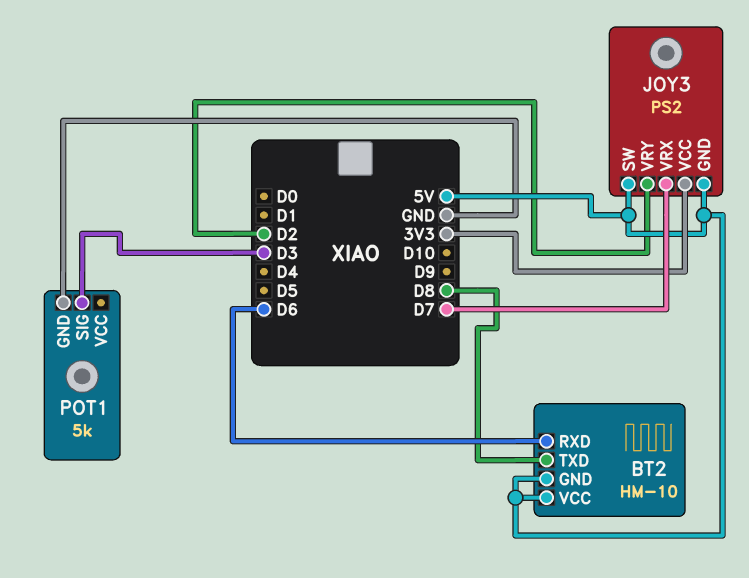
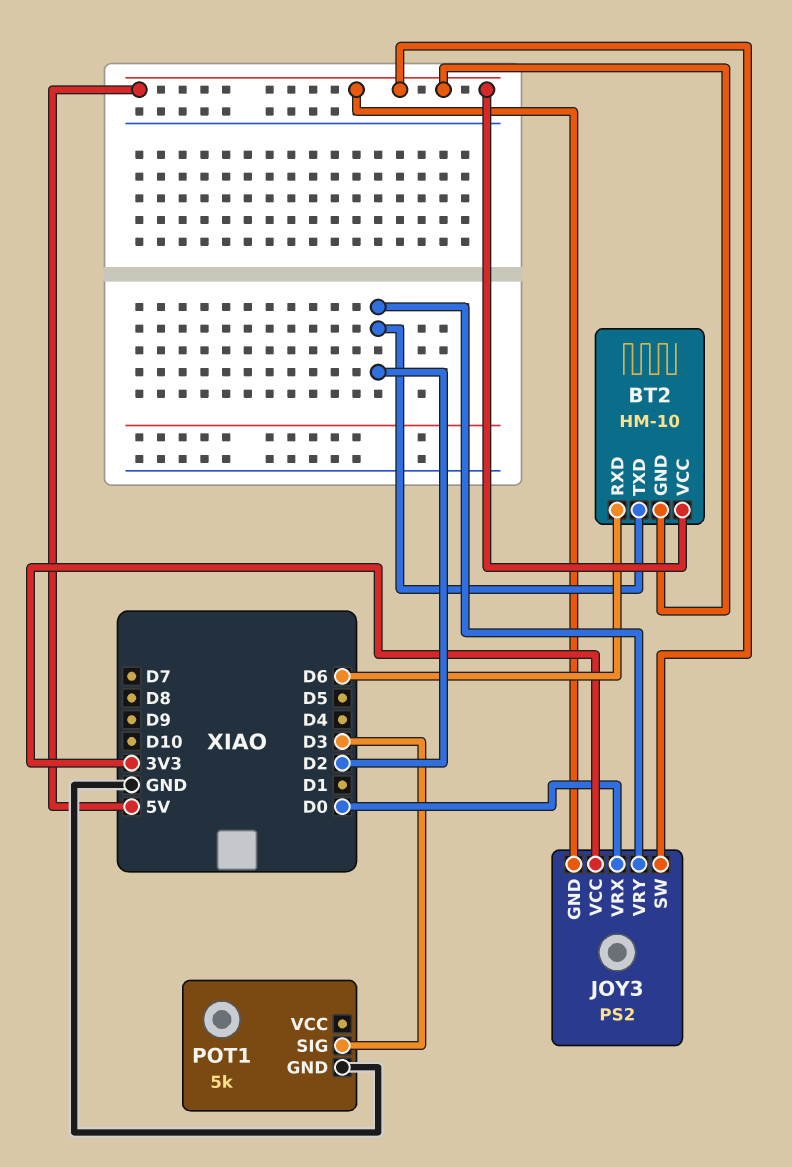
BT2 pin TXD: D8 -> D2
JOY3 pin VRX: D7 -> D0

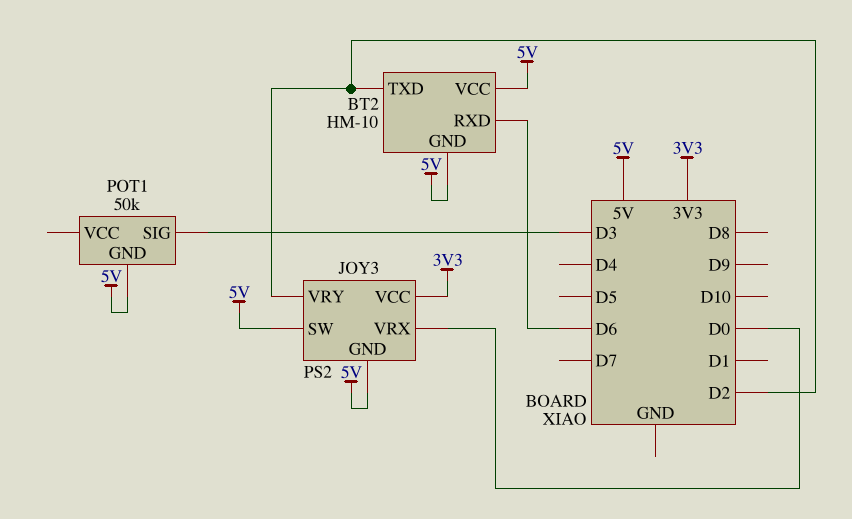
POT1: 5k -> 50k
POT1 pin GND: GND -> 5V

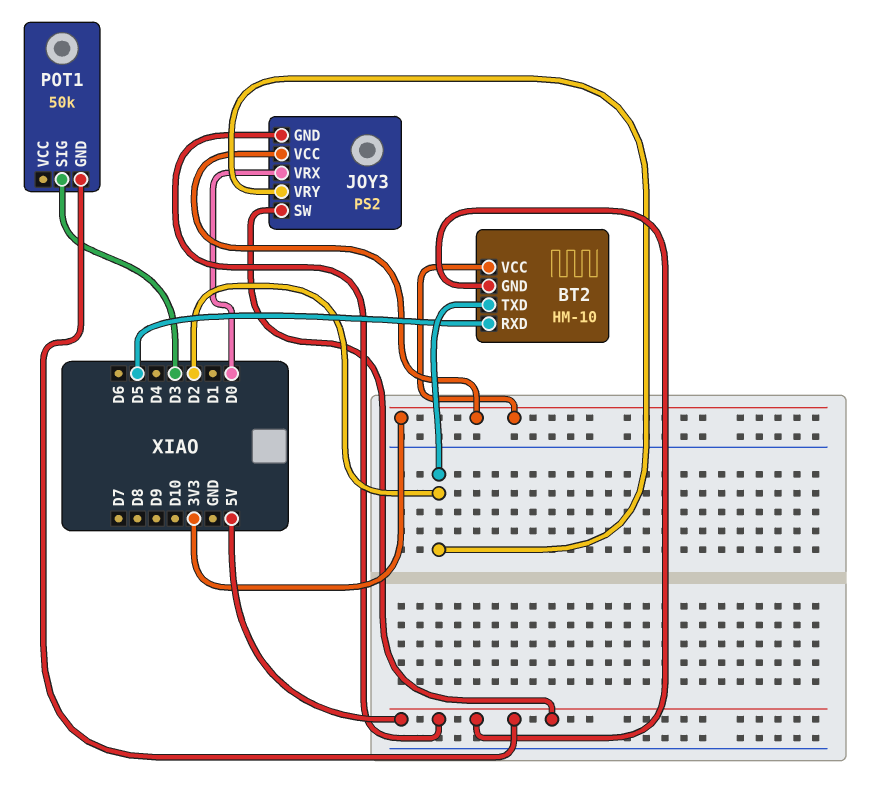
BT2 pin RXD: D6 -> D5
BT2 pin VCC: 5V -> 3V3

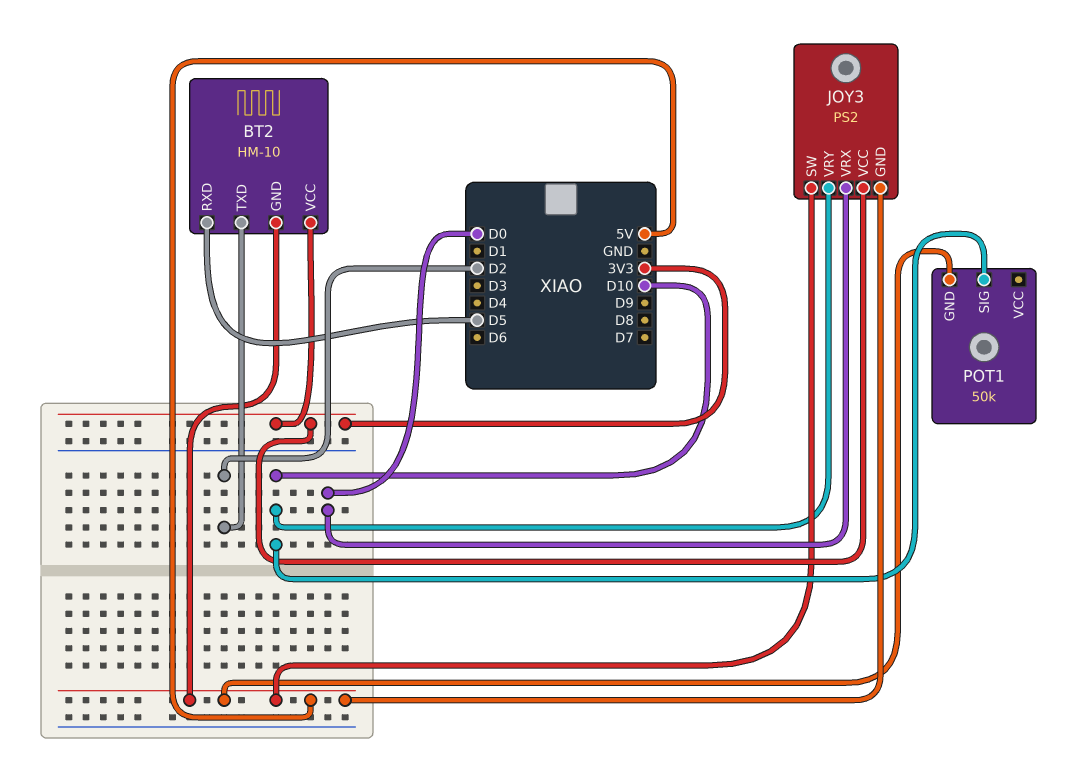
JOY3 pin VRY: D2 -> D10
POT1 pin SIG: D3 -> D10

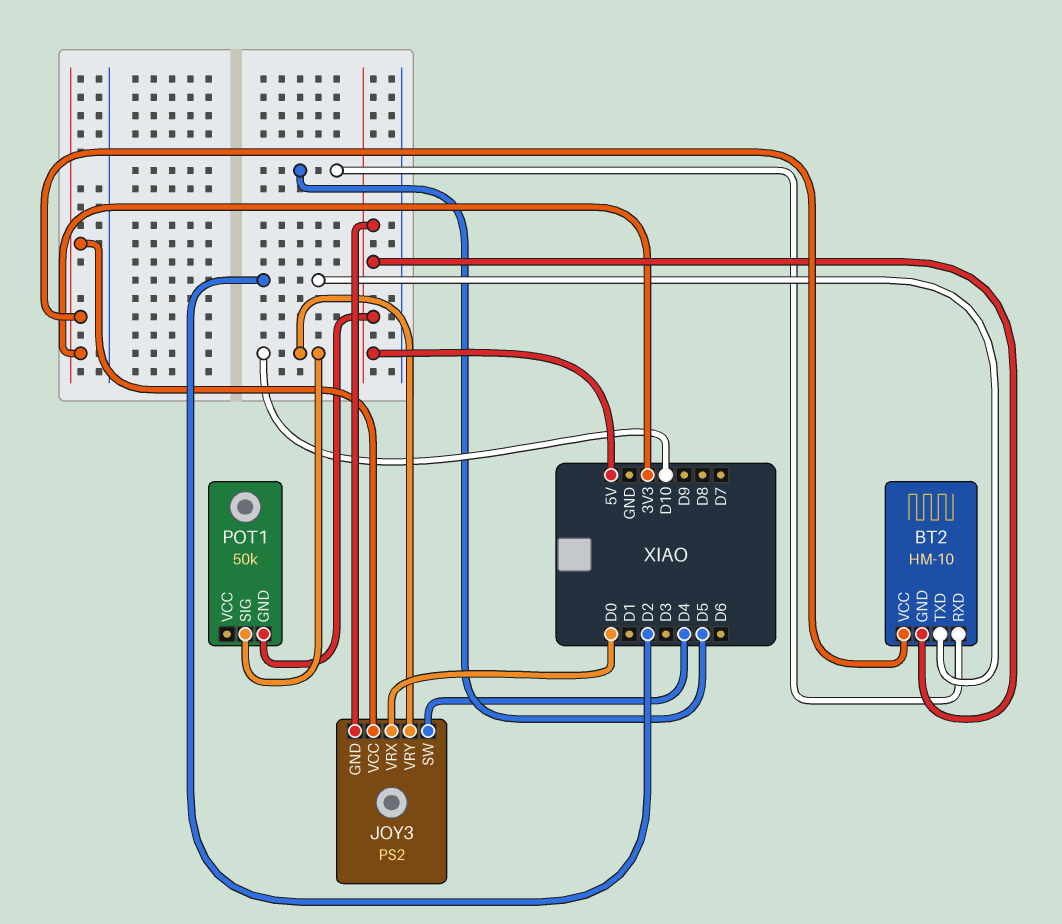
JOY3 pin SW: 5V -> D4

